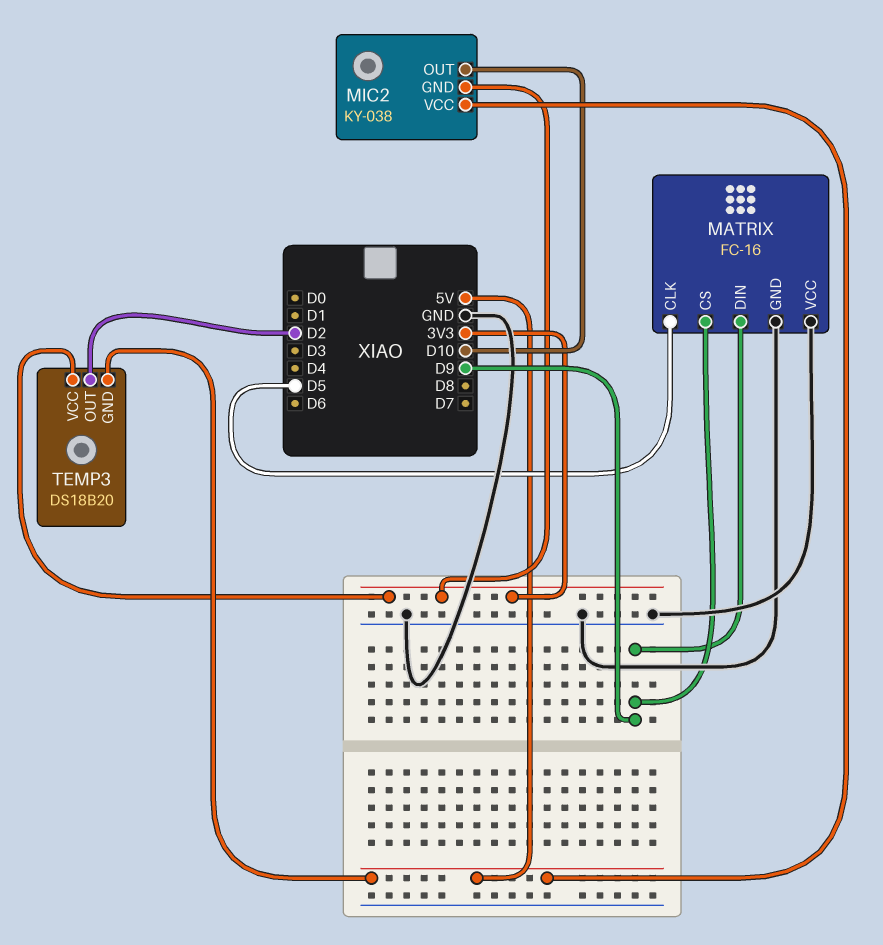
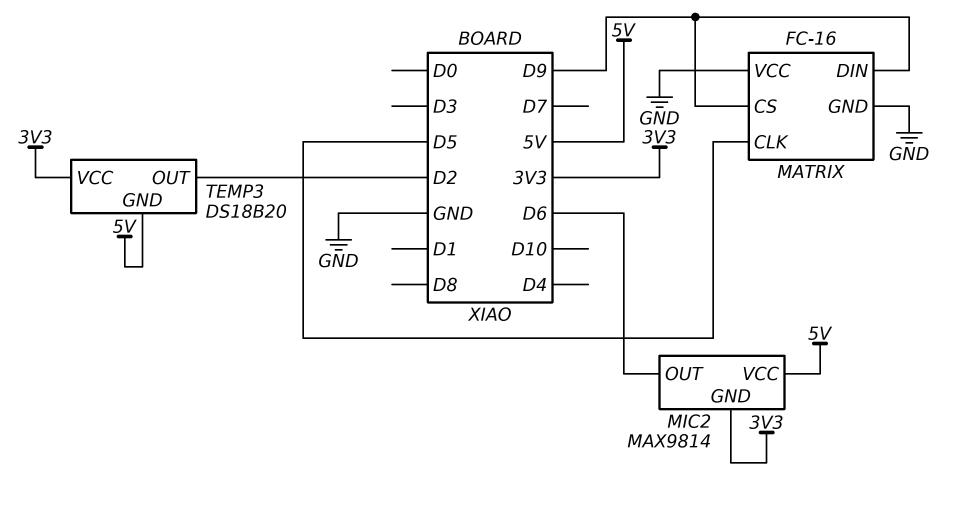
MIC2: KY-038 -> MAX9814
MIC2 pin OUT: D10 -> D6

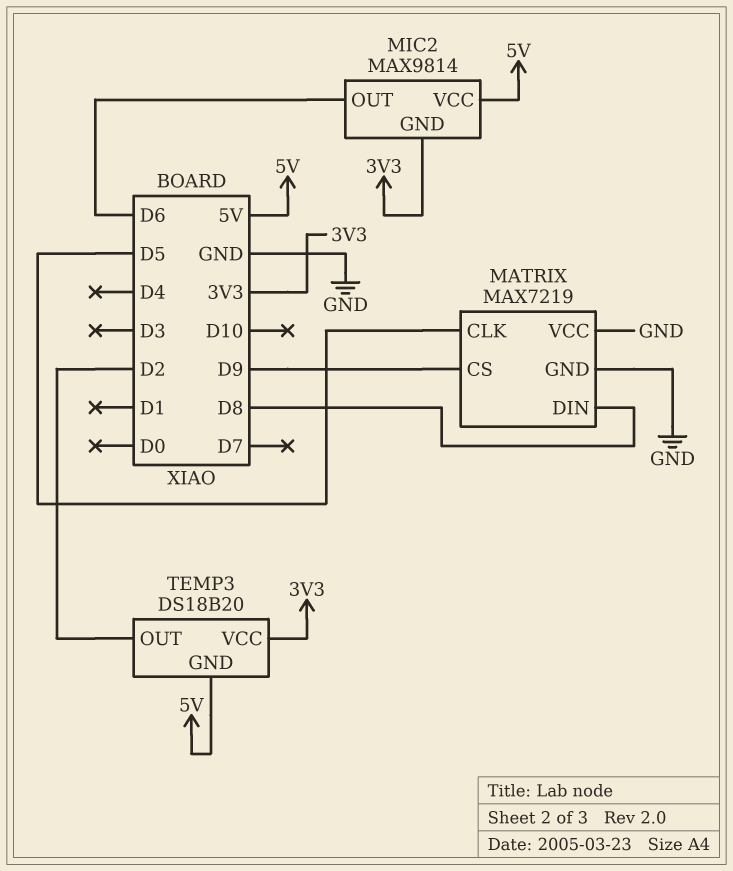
MATRIX: FC-16 -> MAX7219
MATRIX pin DIN: D9 -> D8

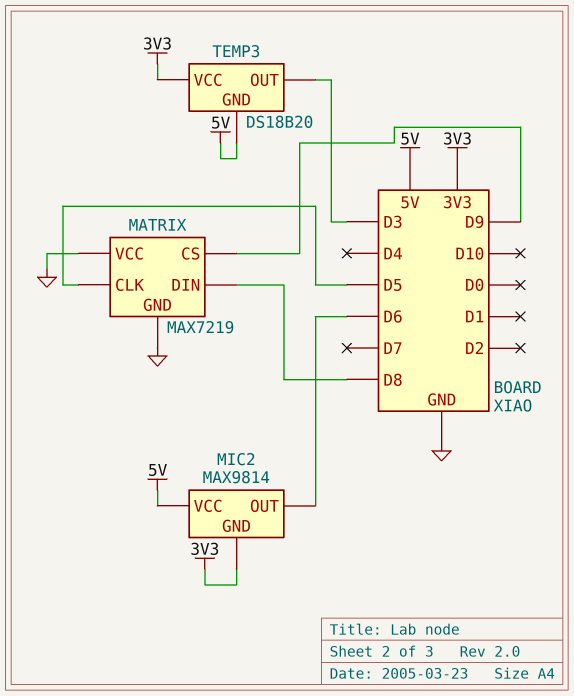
TEMP3 pin OUT: D2 -> D3

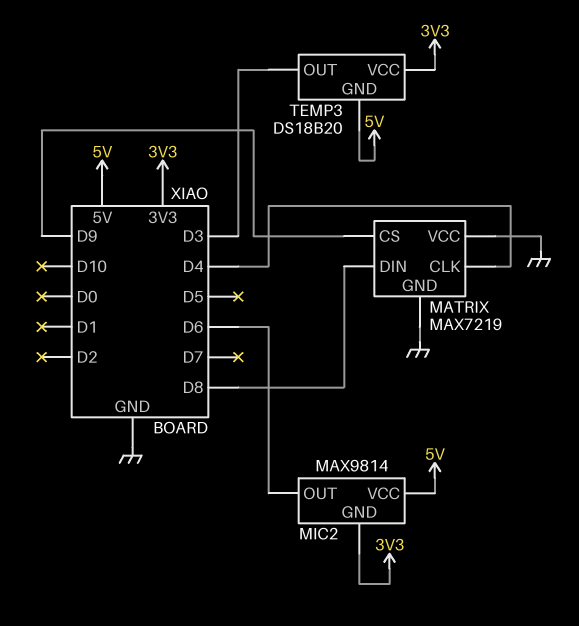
MATRIX pin CLK: D5 -> D4

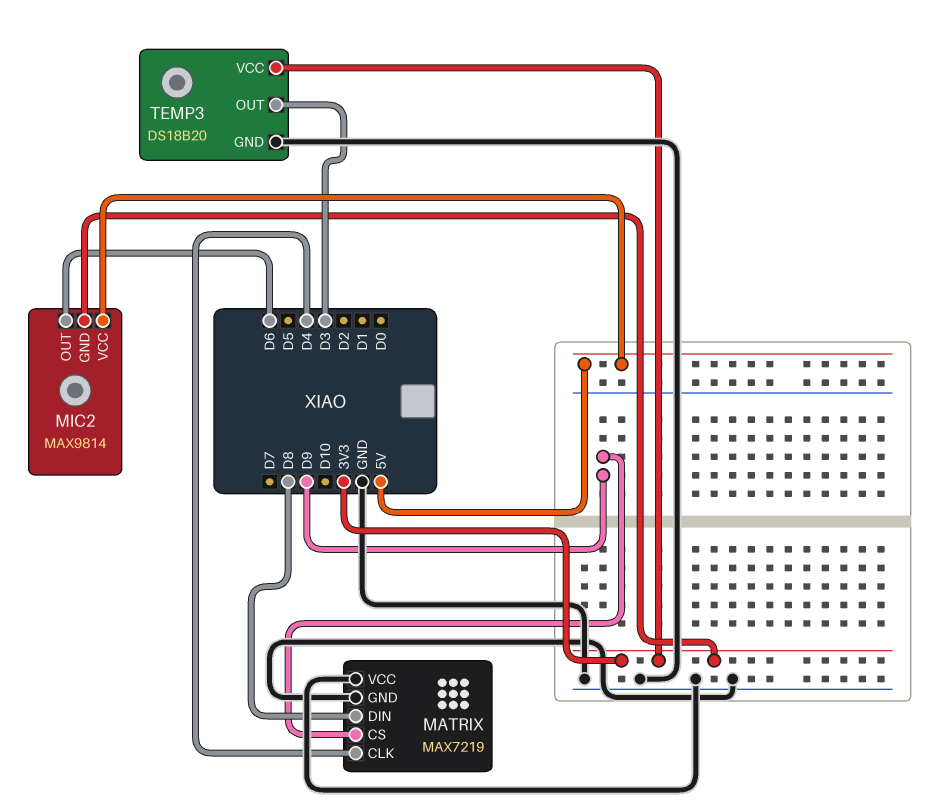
TEMP3 pin GND: 5V -> GND

